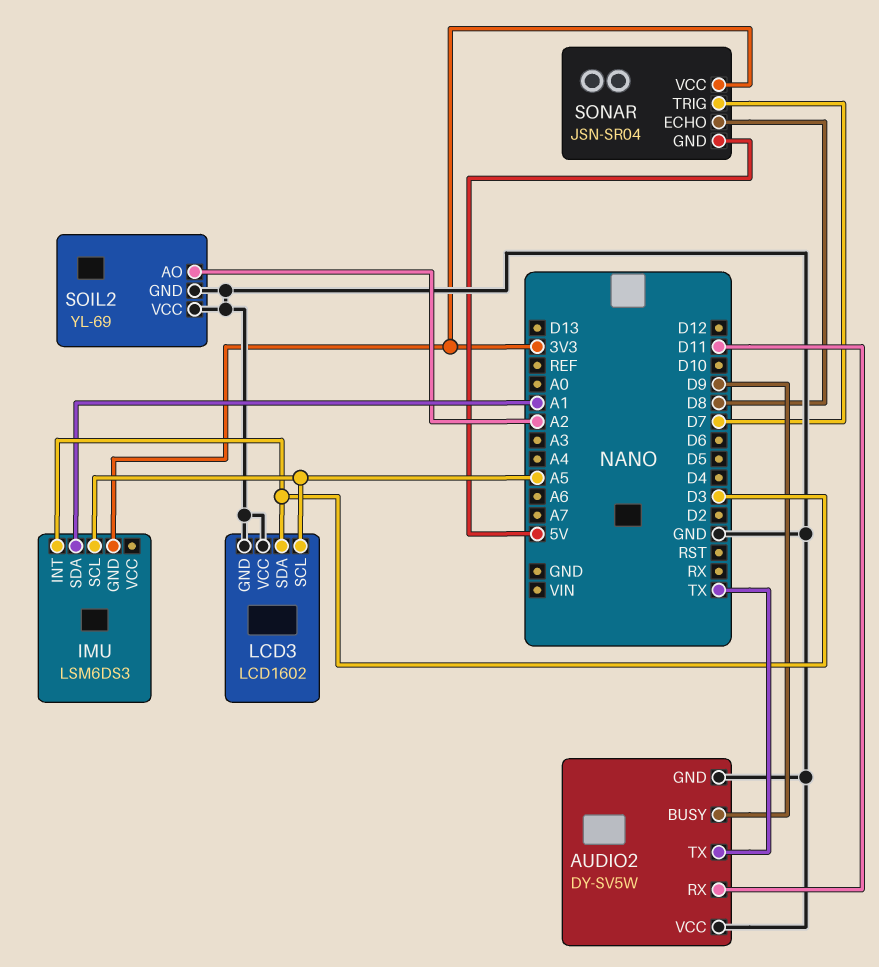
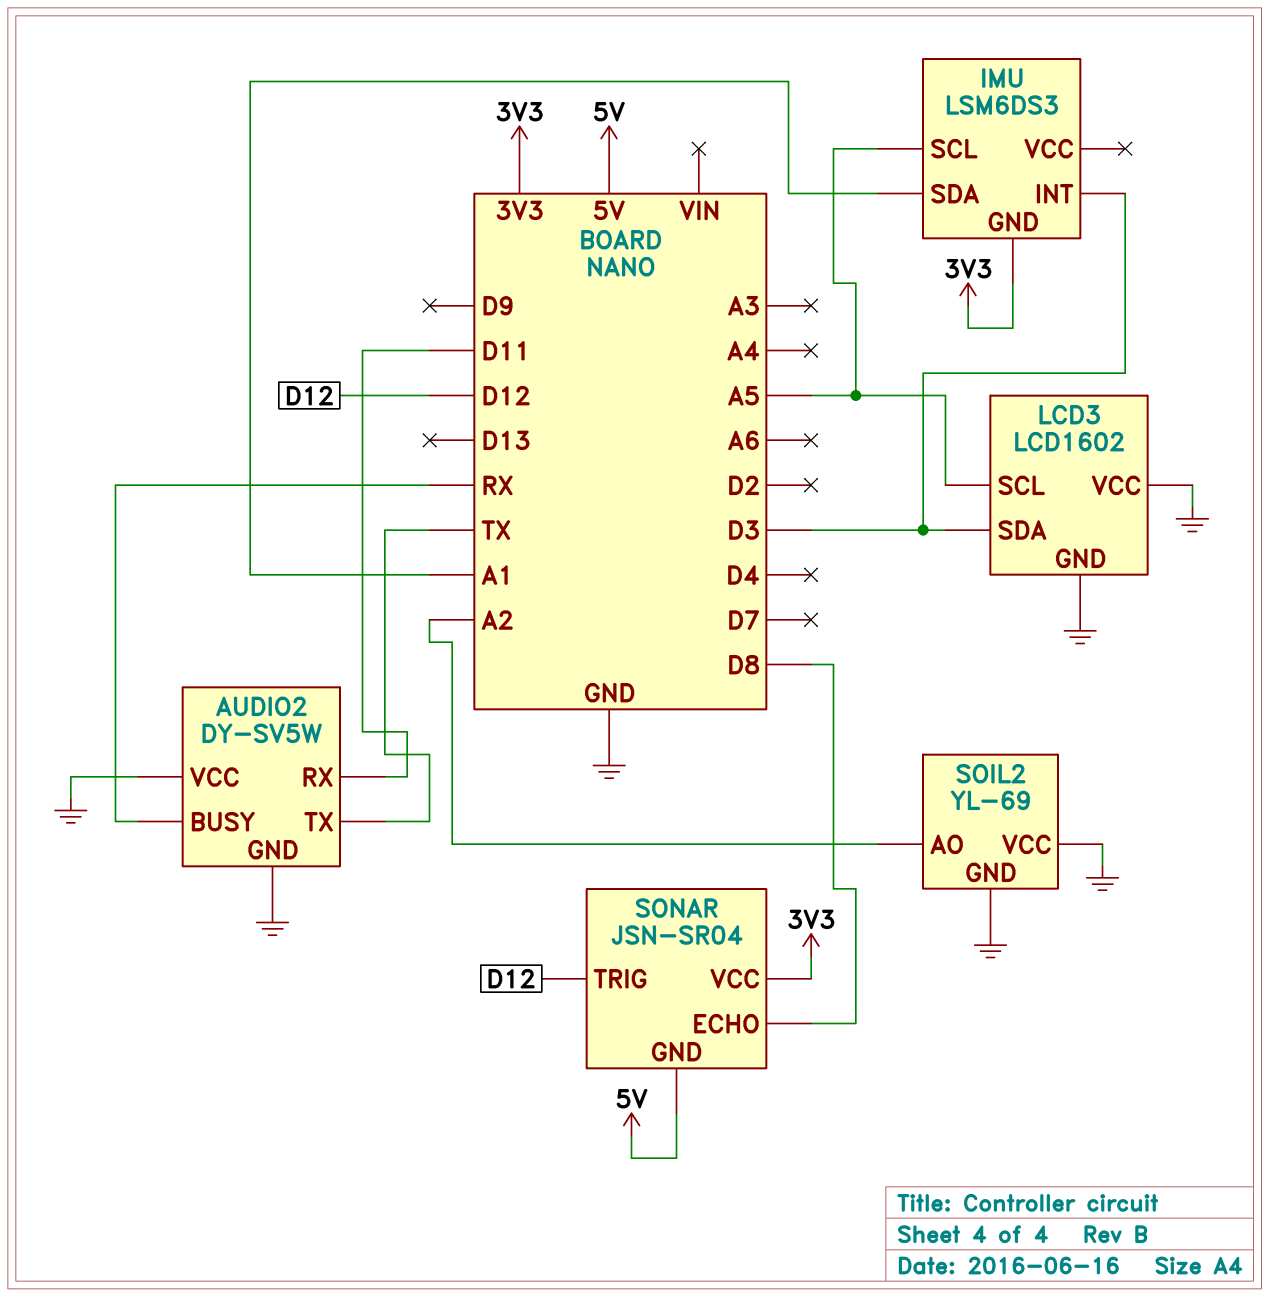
AUDIO2 pin BUSY: D9 -> RX
SONAR pin TRIG: D7 -> D12

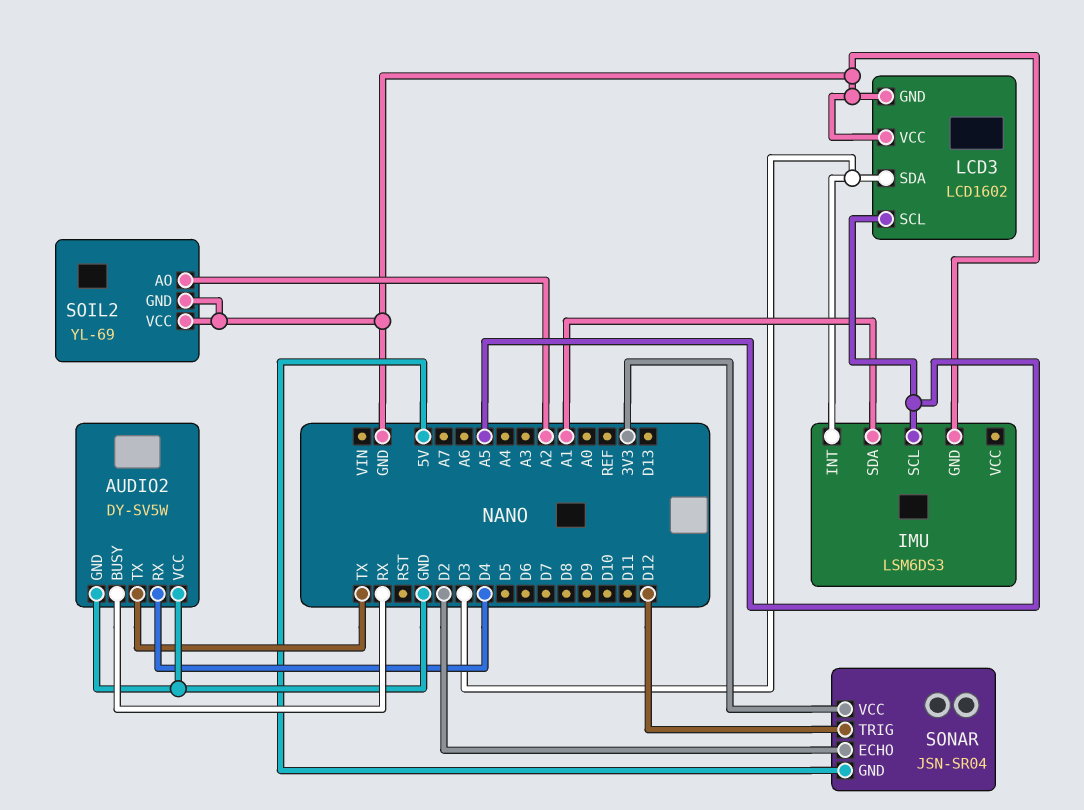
AUDIO2 pin RX: D11 -> D4
IMU pin GND: 3V3 -> GND
SONAR pin ECHO: D8 -> D2

